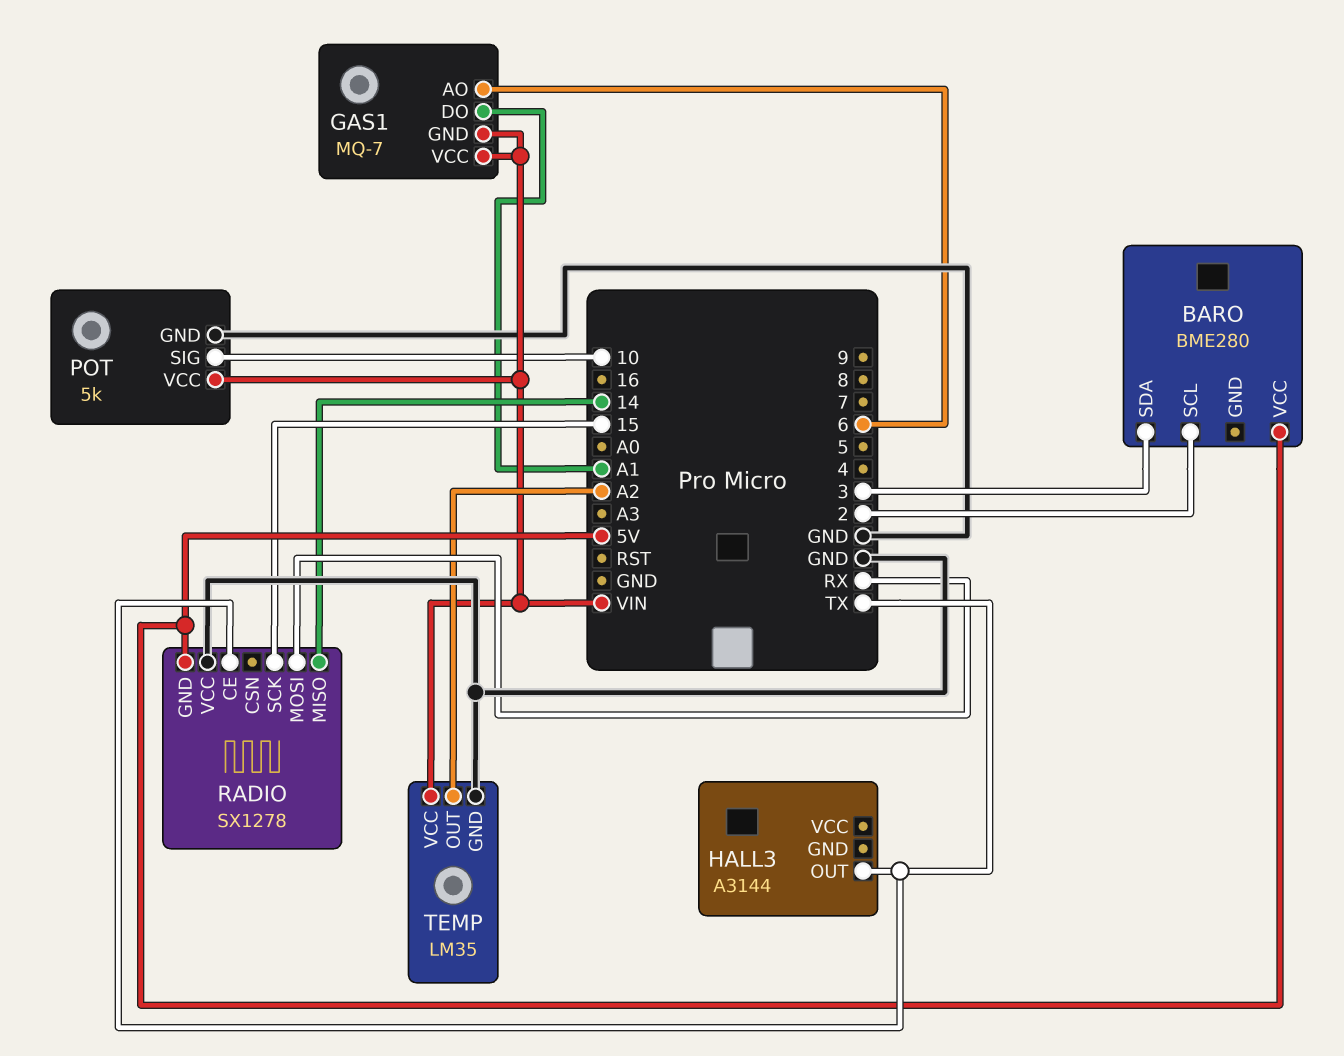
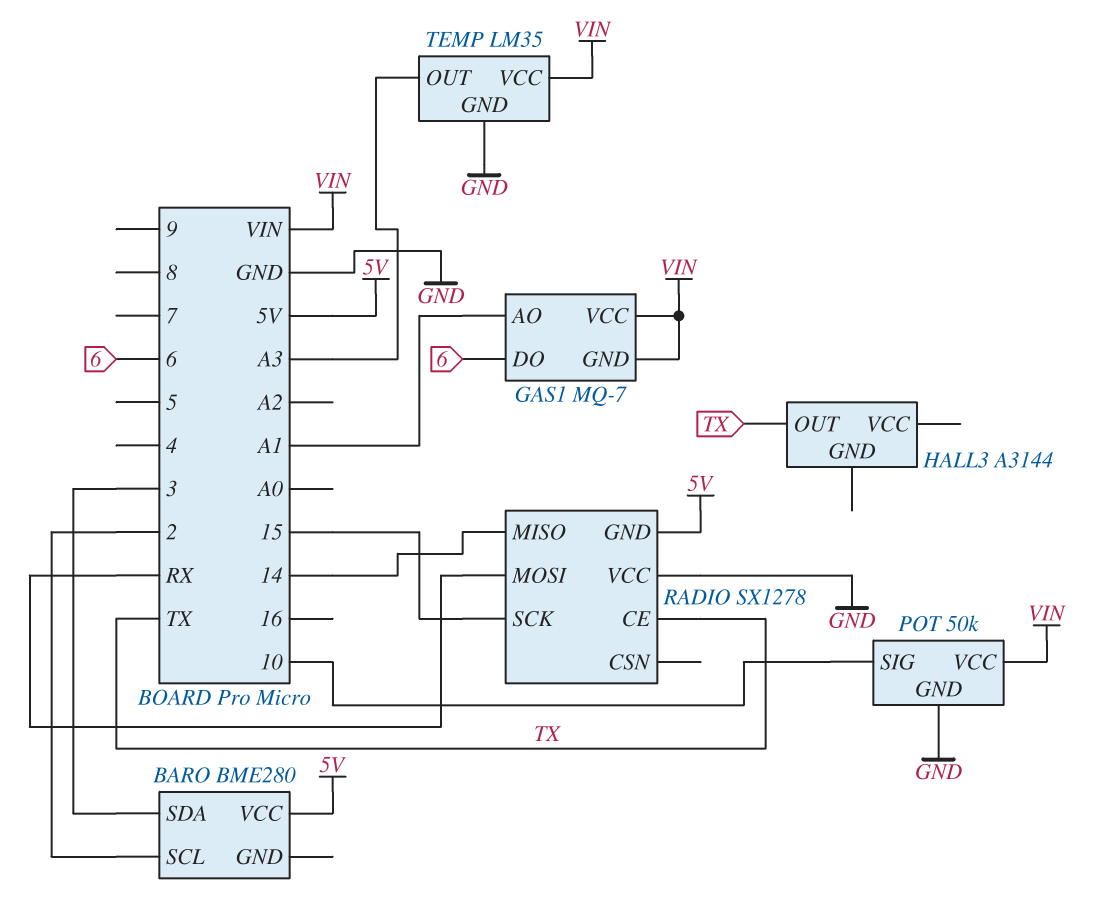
GAS1 pin AO: 6 -> A1
GAS1 pin DO: A1 -> 6
POT: 5k -> 50k
TEMP pin OUT: A2 -> A3

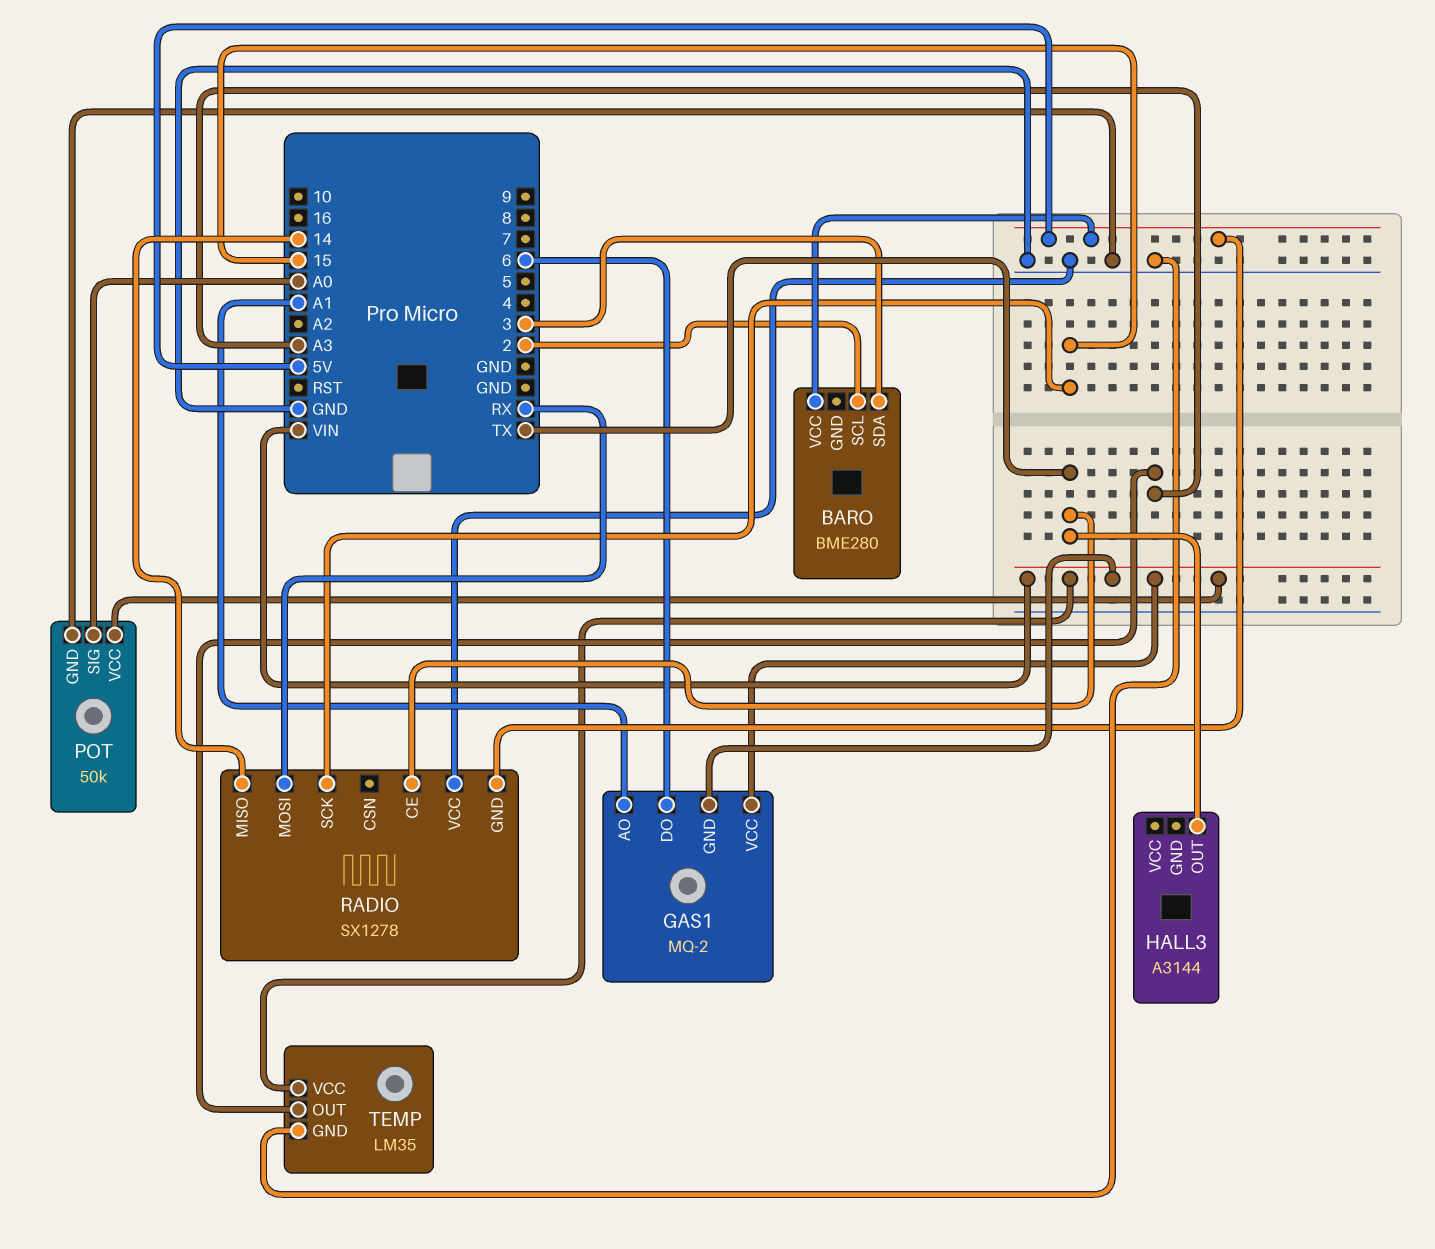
GAS1: MQ-7 -> MQ-2
POT pin SIG: 10 -> A0

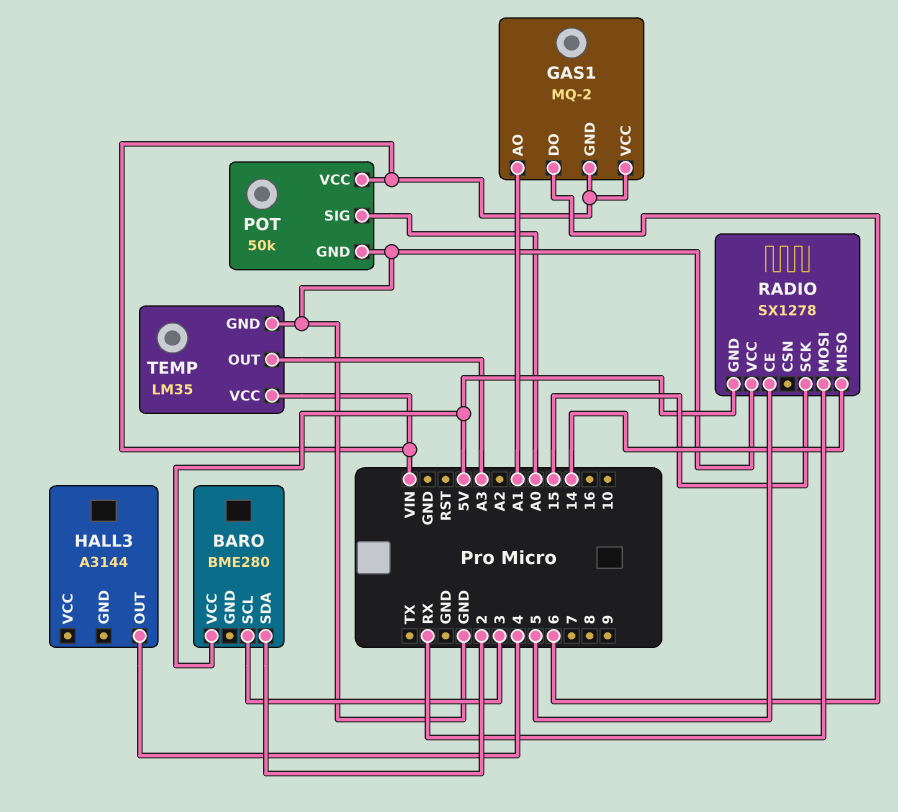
BARO pin SCL: 2 -> 3
BARO pin SDA: 3 -> 2
HALL3 pin OUT: TX -> 4
RADIO pin CE: TX -> 5

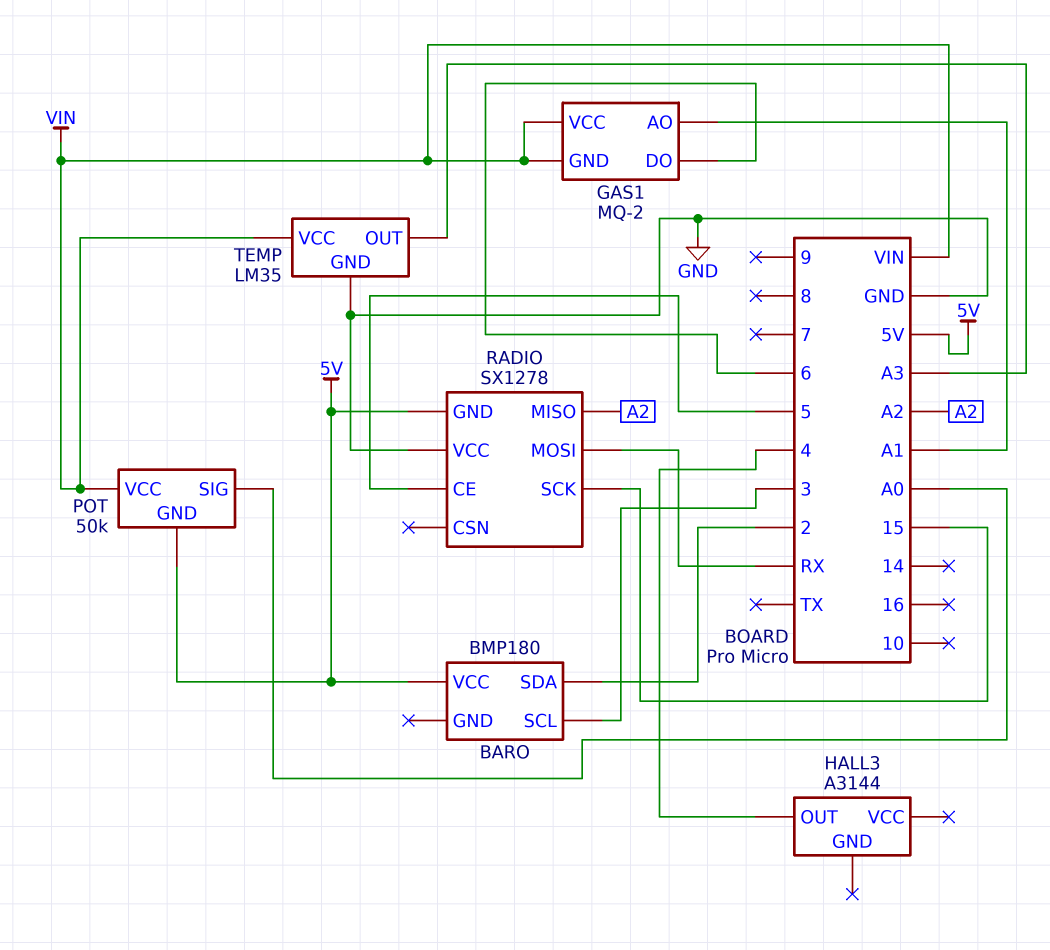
BARO: BME280 -> BMP180
POT pin GND: GND -> 5V
RADIO pin MISO: 14 -> A2

